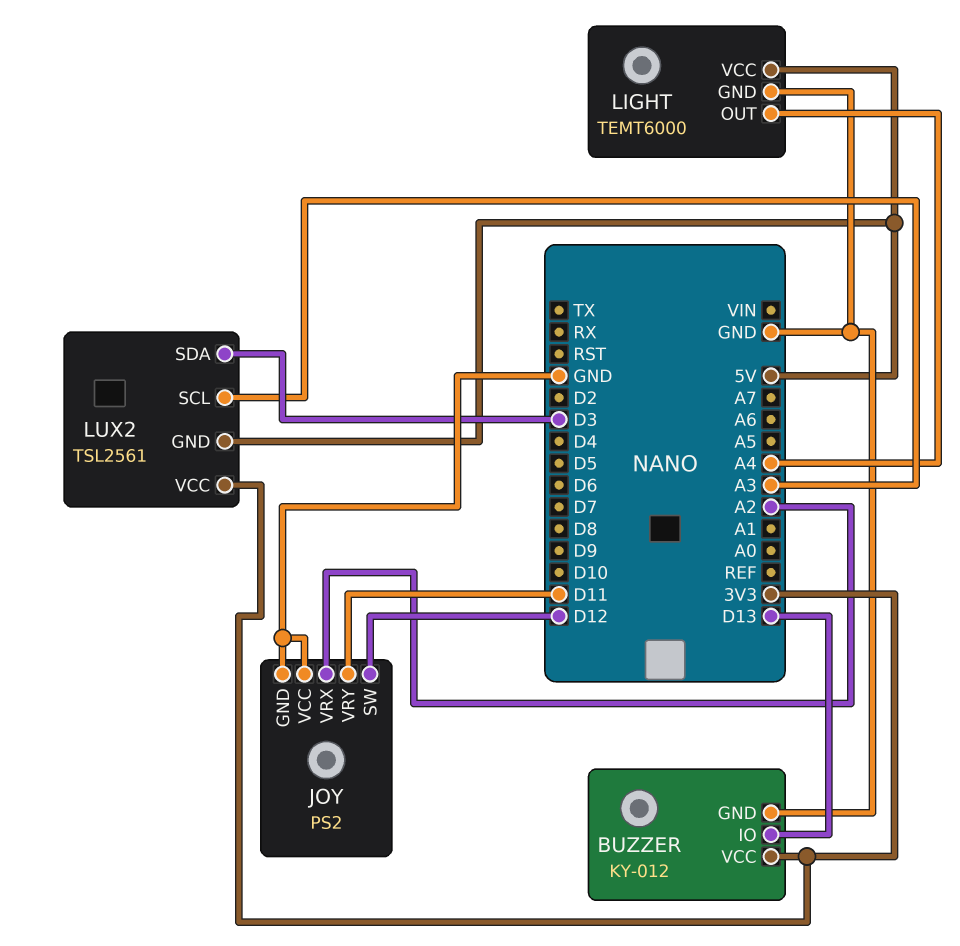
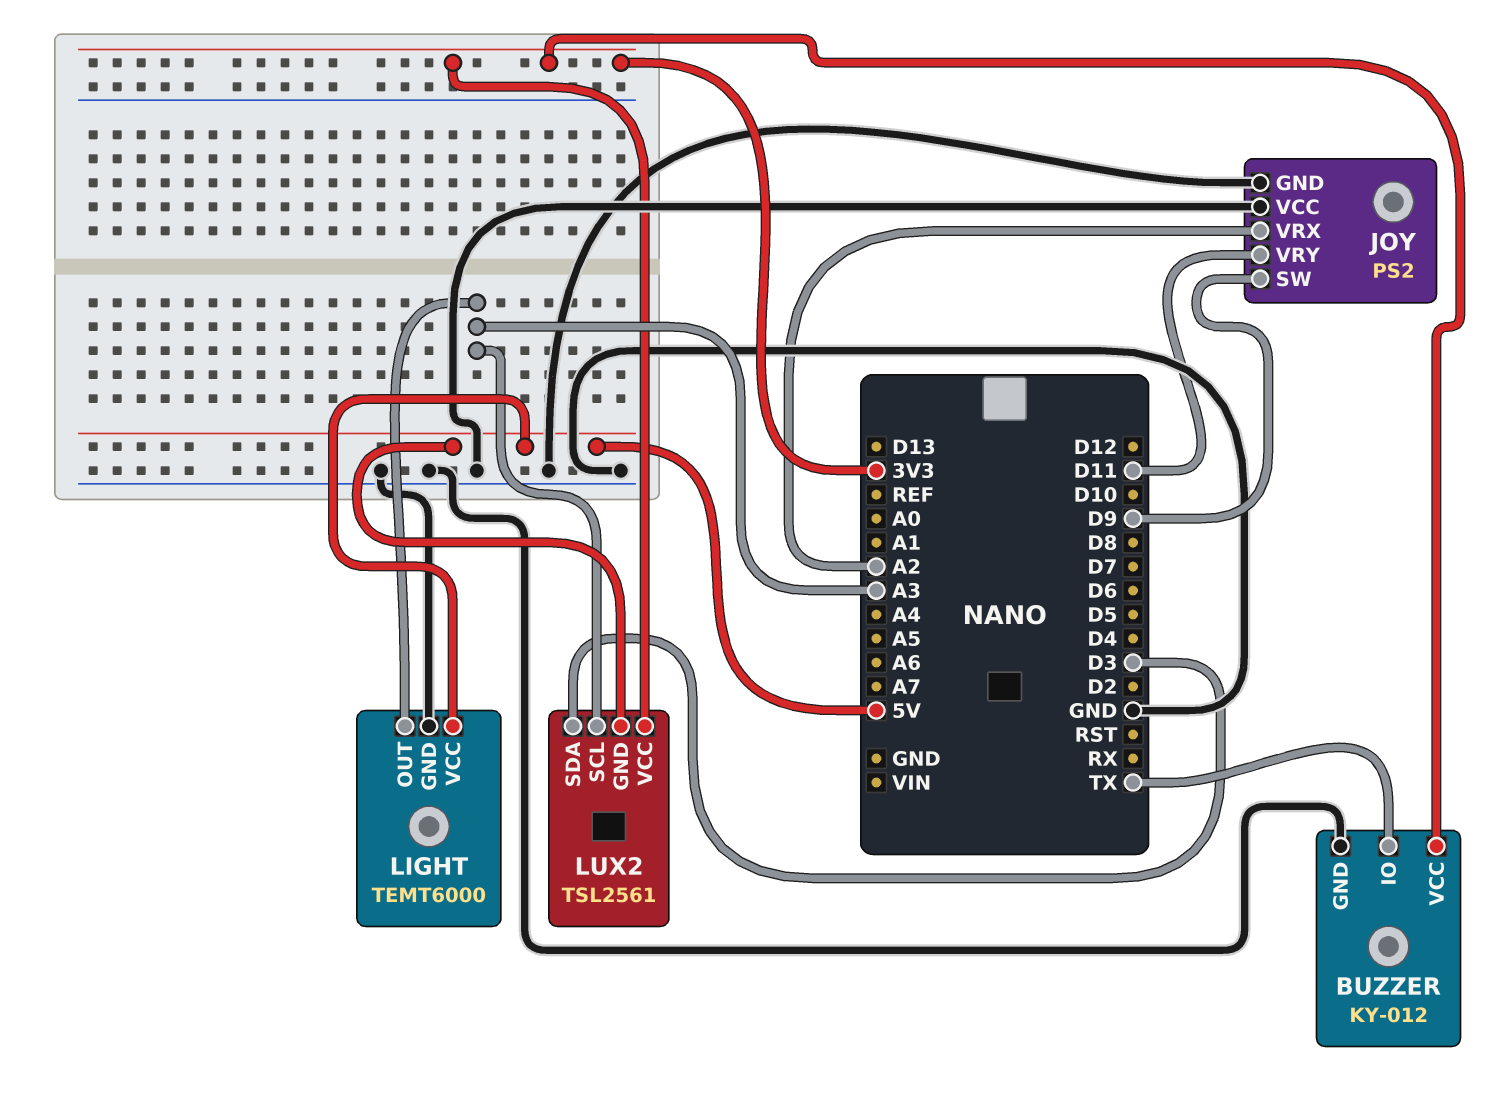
BUZZER pin IO: D13 -> TX
JOY pin SW: D12 -> D9
LIGHT pin OUT: A4 -> A3

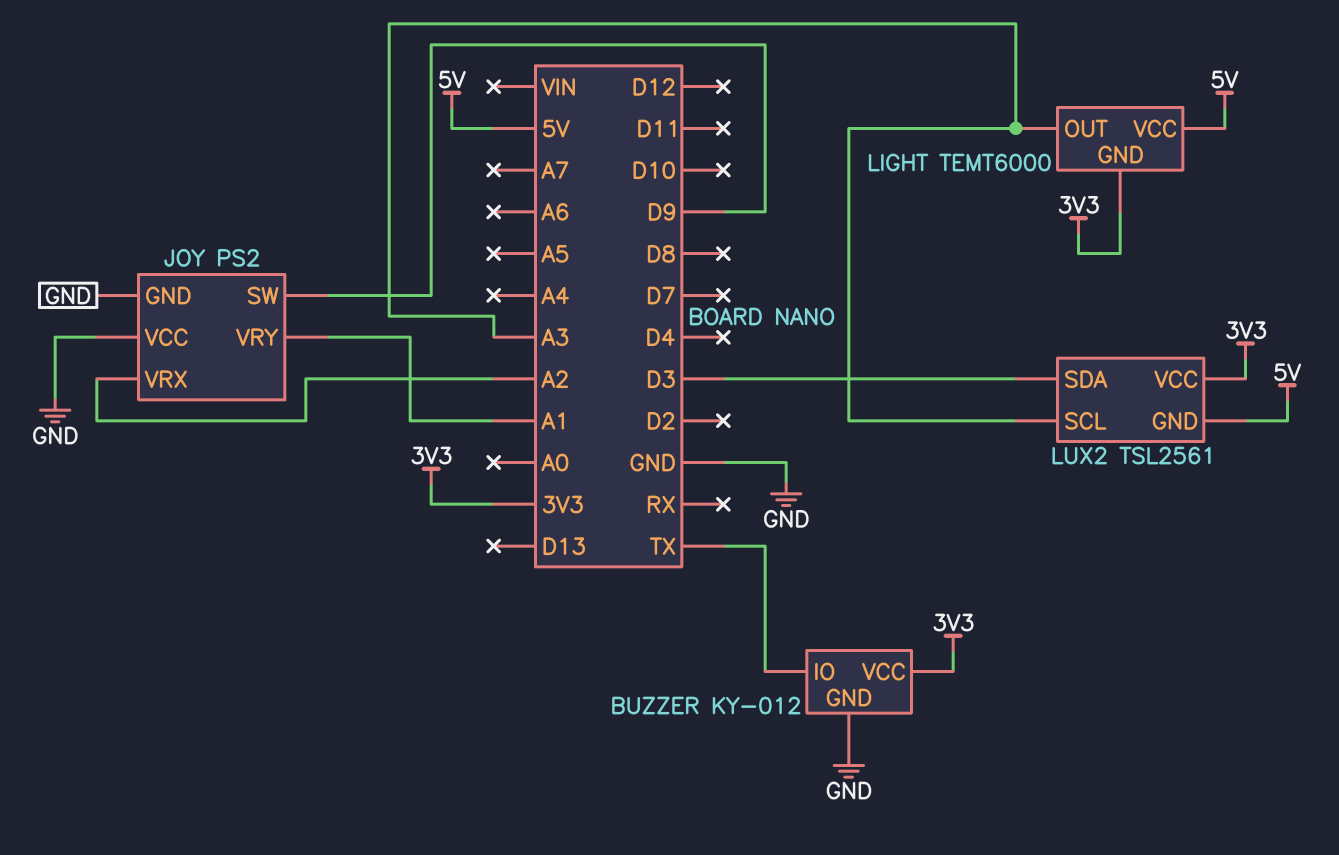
JOY pin VRY: D11 -> A1
LIGHT pin GND: GND -> 3V3

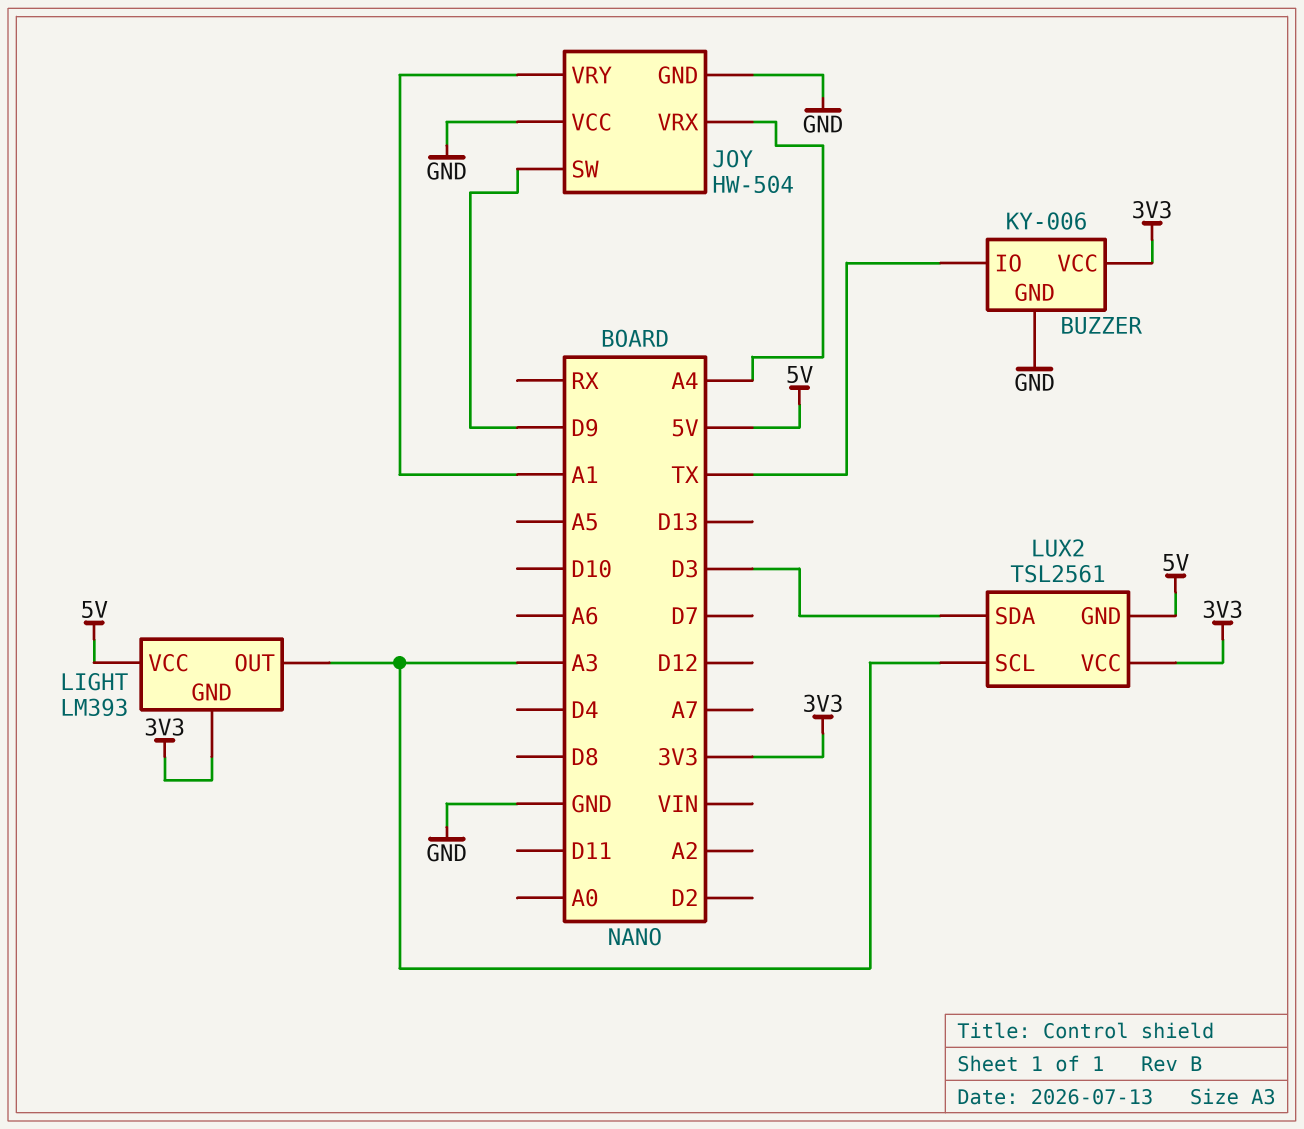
BUZZER: KY-012 -> KY-006
JOY: PS2 -> HW-504
JOY pin VRX: A2 -> A4
LIGHT: TEMT6000 -> LM393

